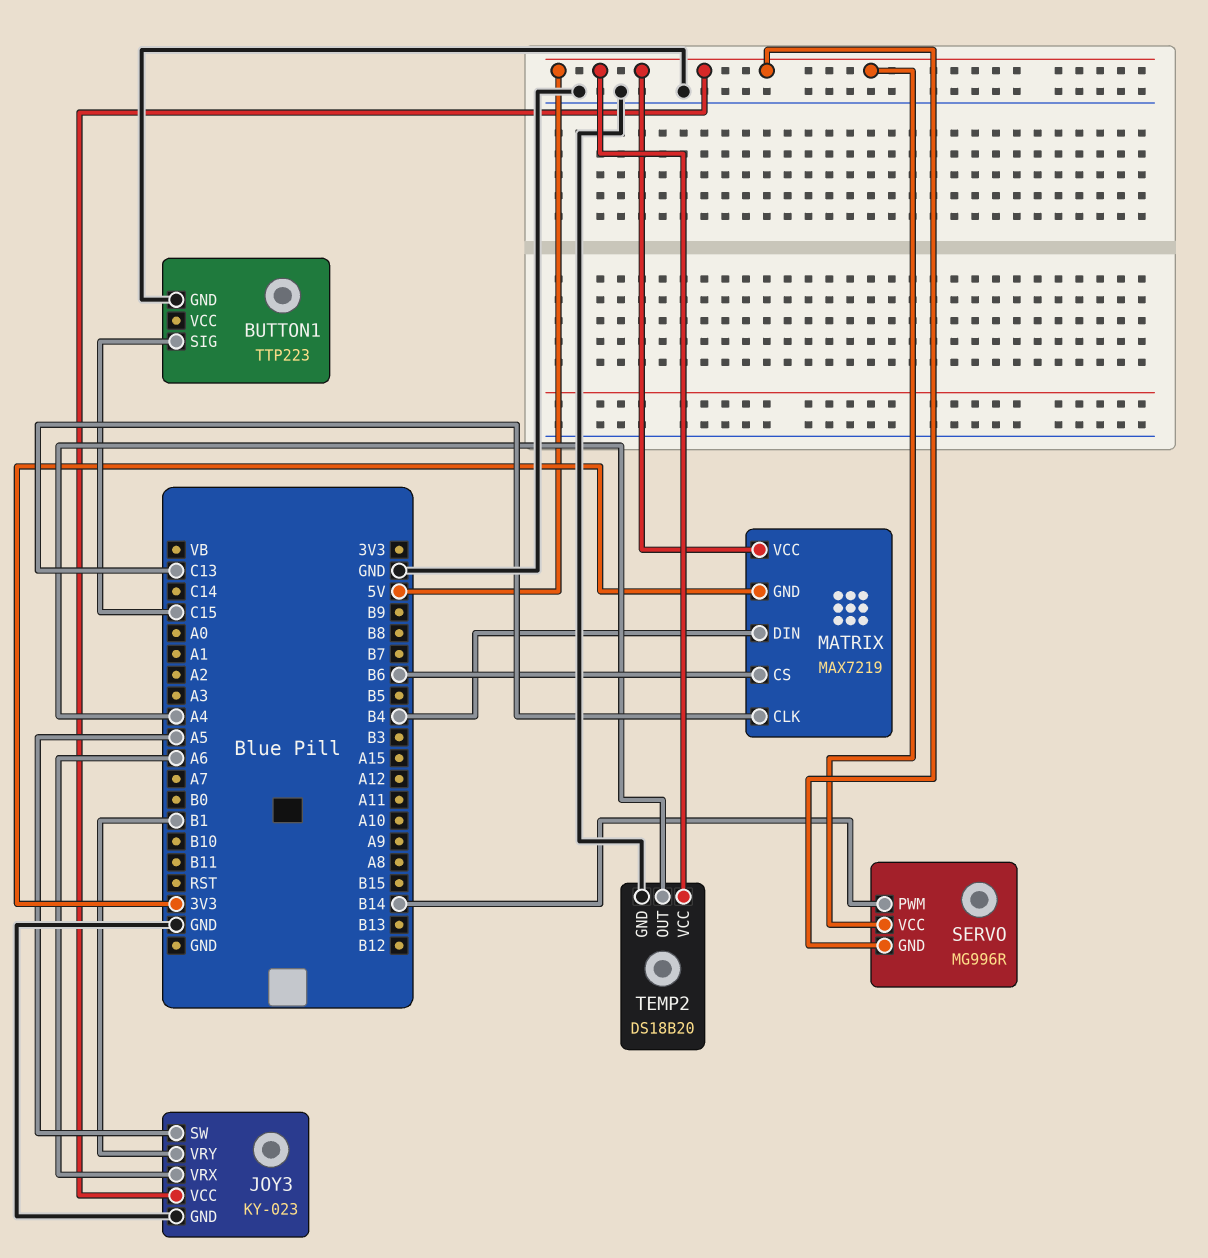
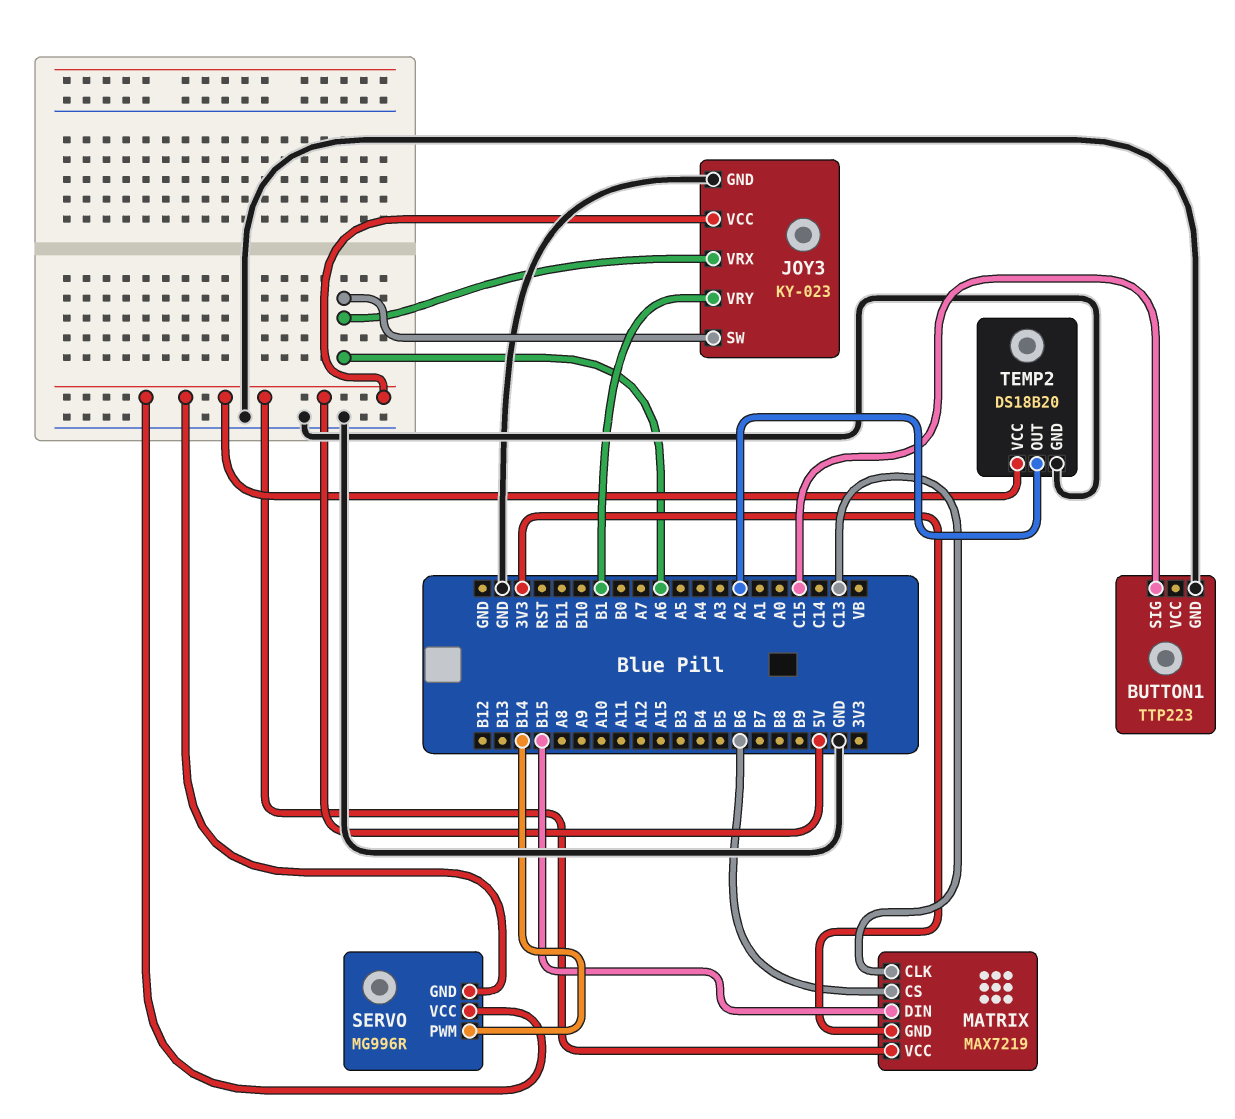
JOY3 pin SW: A5 -> A6
MATRIX pin DIN: B4 -> B15
TEMP2 pin OUT: A4 -> A2

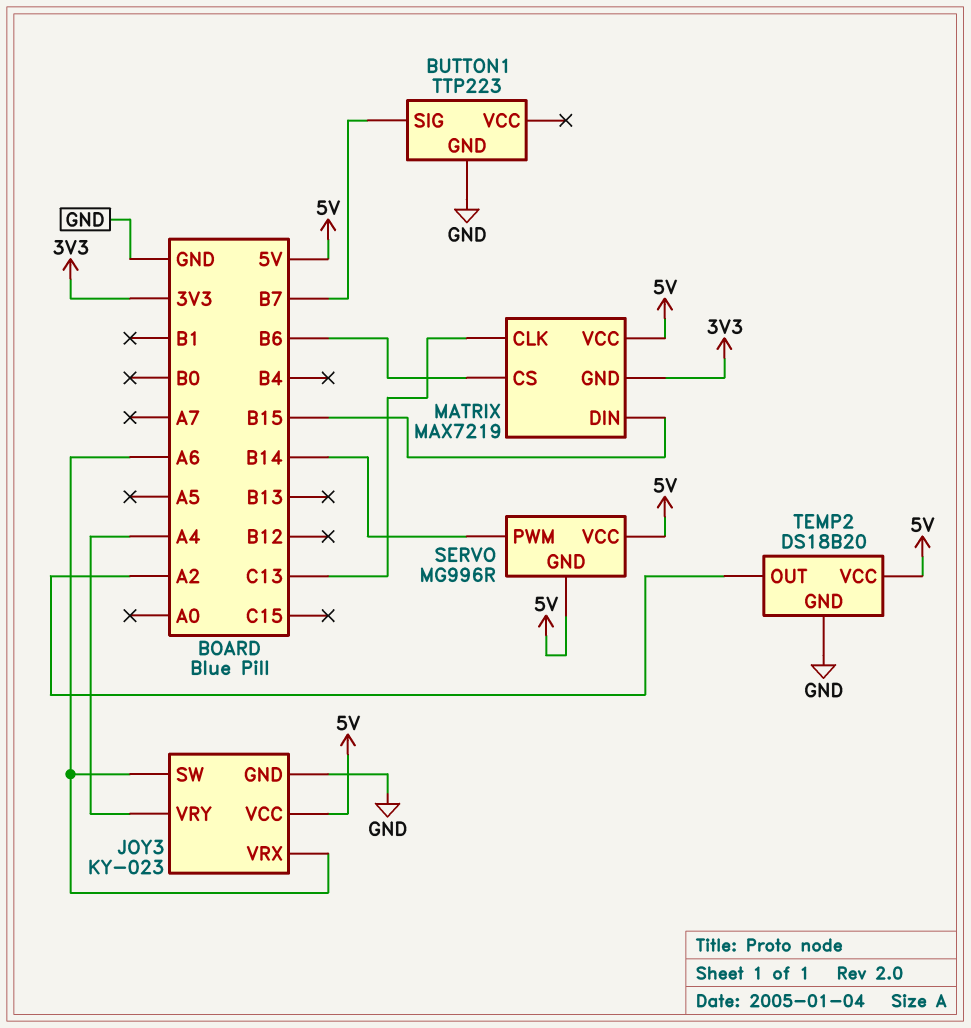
BUTTON1 pin SIG: C15 -> B7
JOY3 pin VRY: B1 -> A4

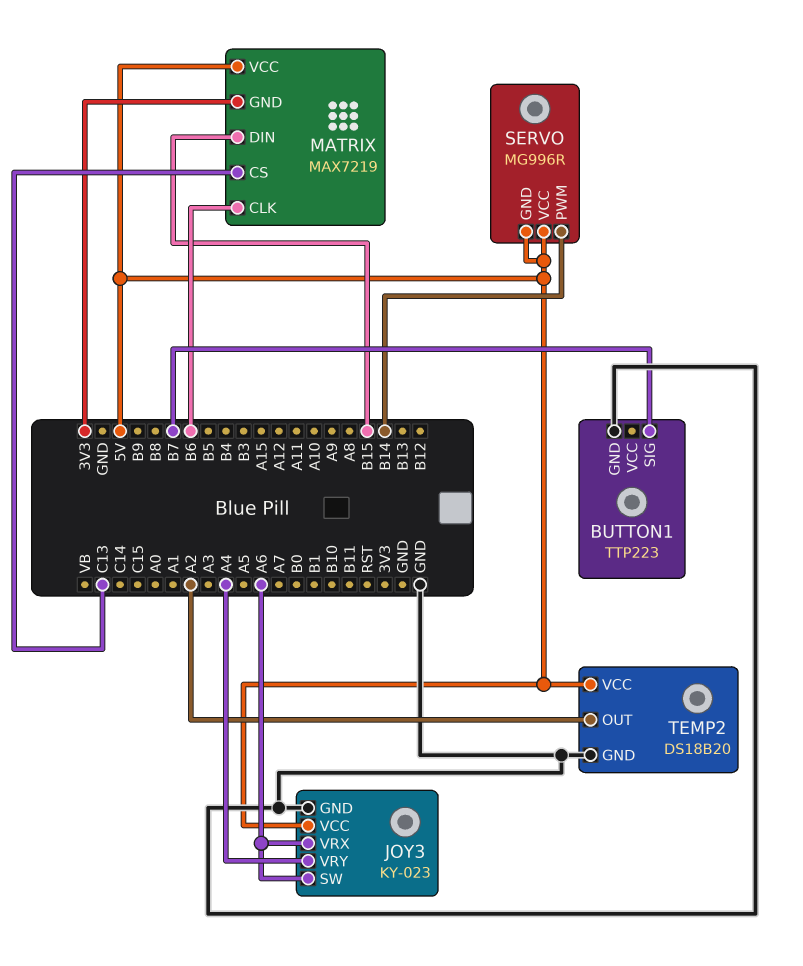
MATRIX pin CLK: C13 -> B6
MATRIX pin CS: B6 -> C13

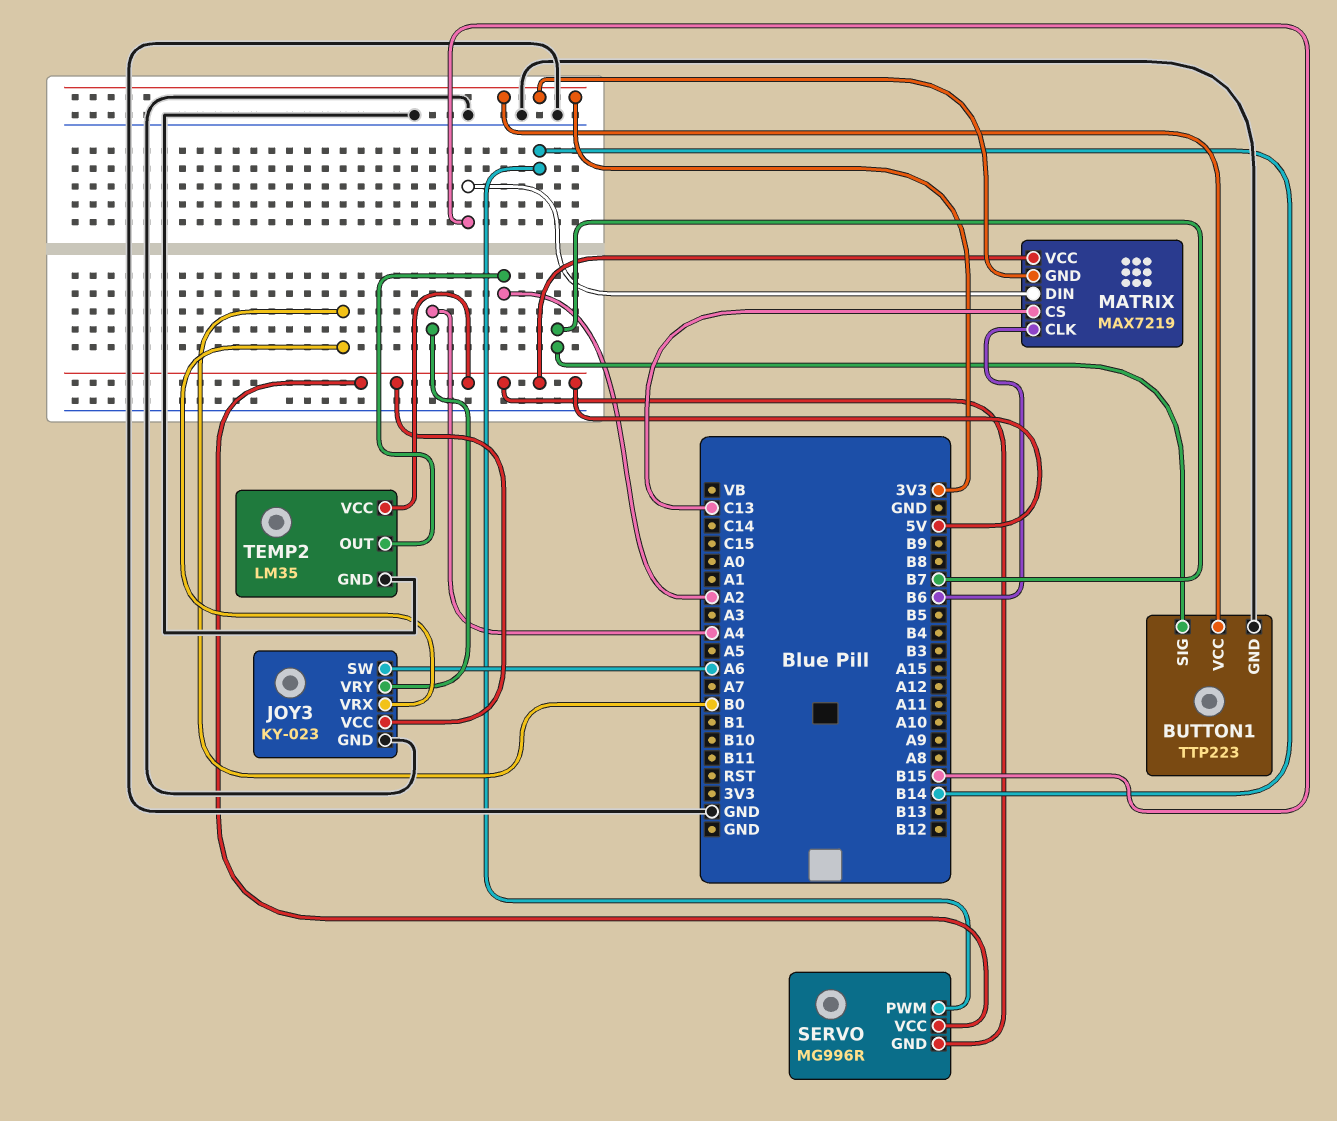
BUTTON1 pin VCC: none -> 3V3
JOY3 pin VRX: A6 -> B0
TEMP2: DS18B20 -> LM35

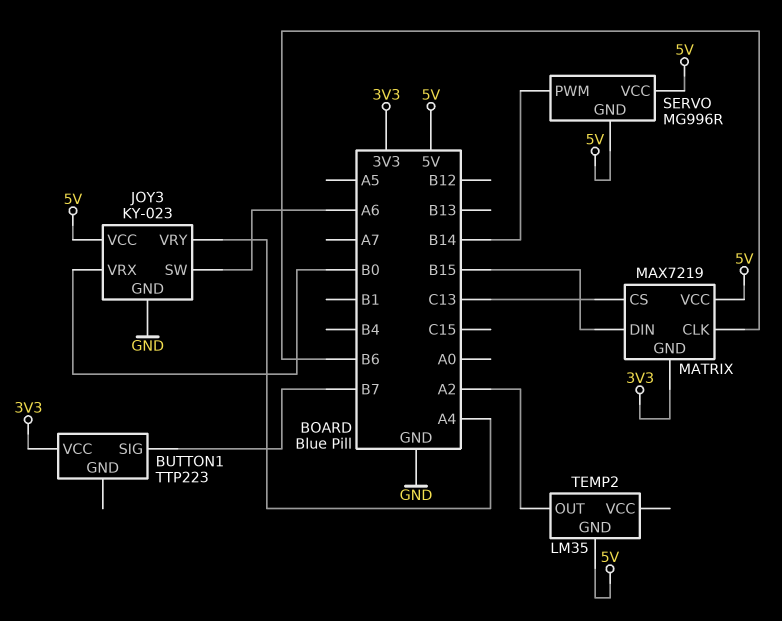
BUTTON1 pin GND: GND -> none
TEMP2 pin GND: GND -> 5V
TEMP2 pin VCC: 5V -> none

